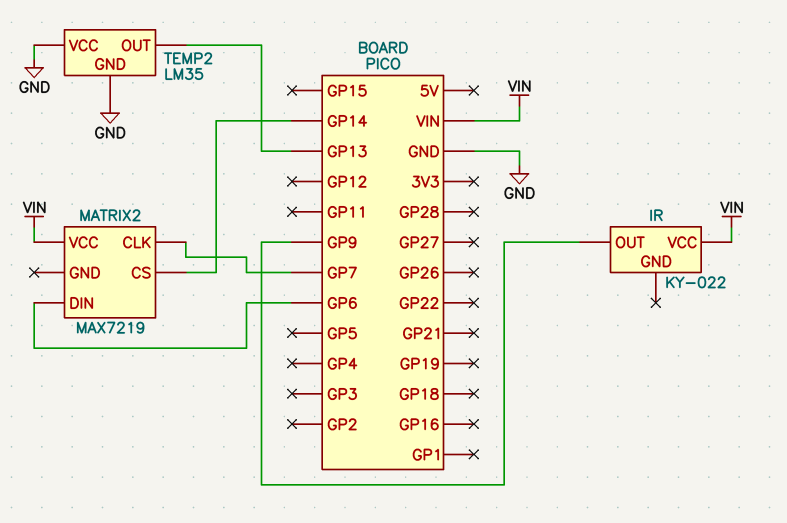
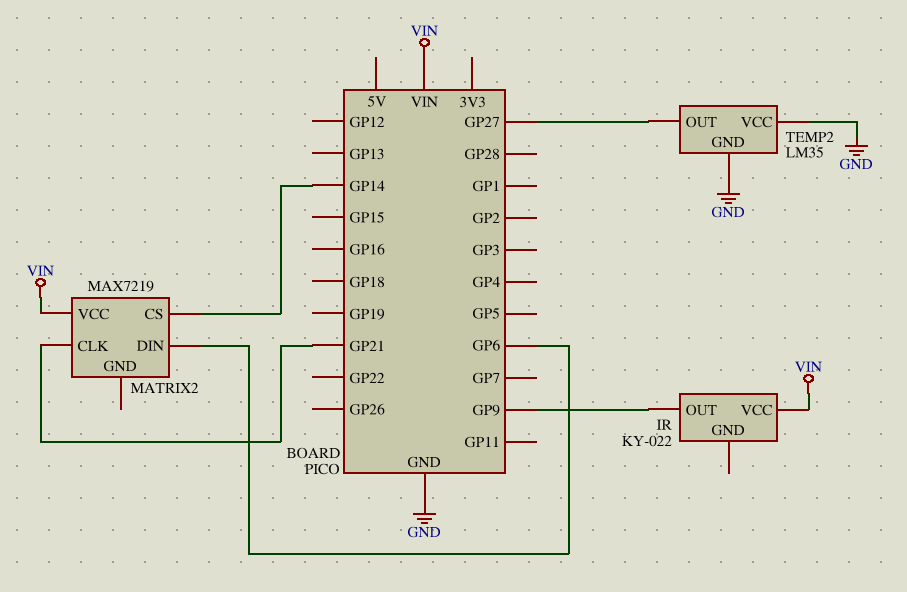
MATRIX2 pin CLK: GP7 -> GP21
TEMP2 pin OUT: GP13 -> GP27

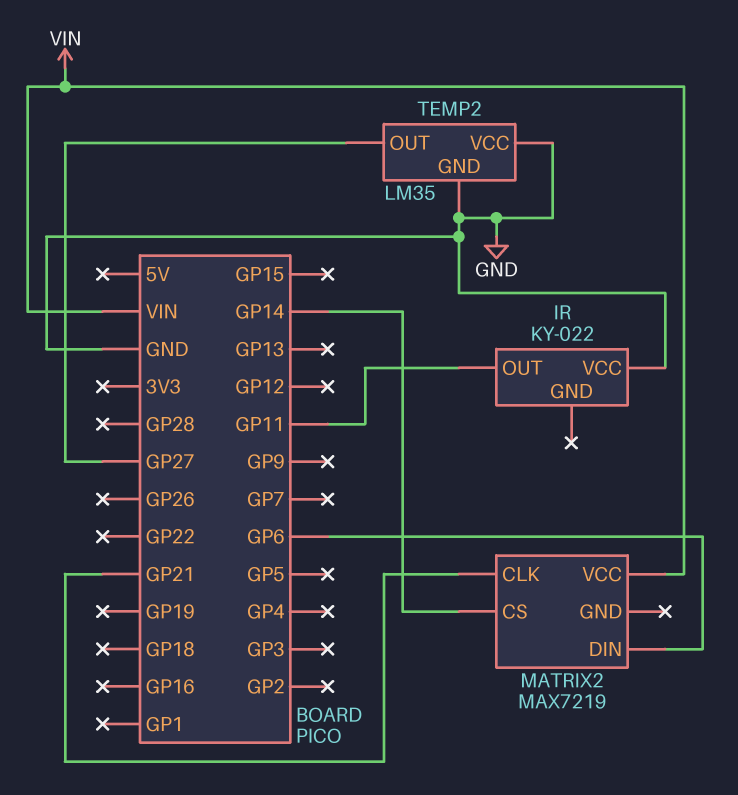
IR pin OUT: GP9 -> GP11
IR pin VCC: VIN -> GND

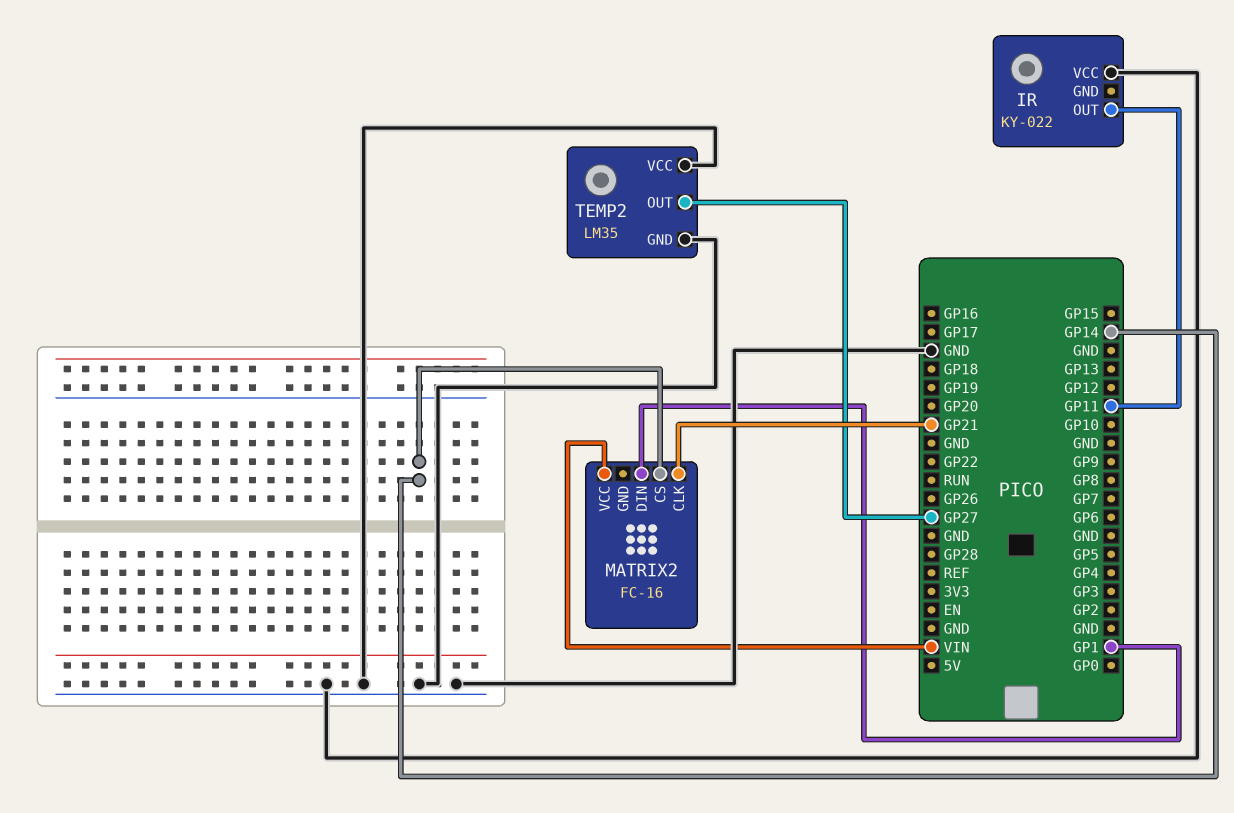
MATRIX2: MAX7219 -> FC-16
MATRIX2 pin DIN: GP6 -> GP1

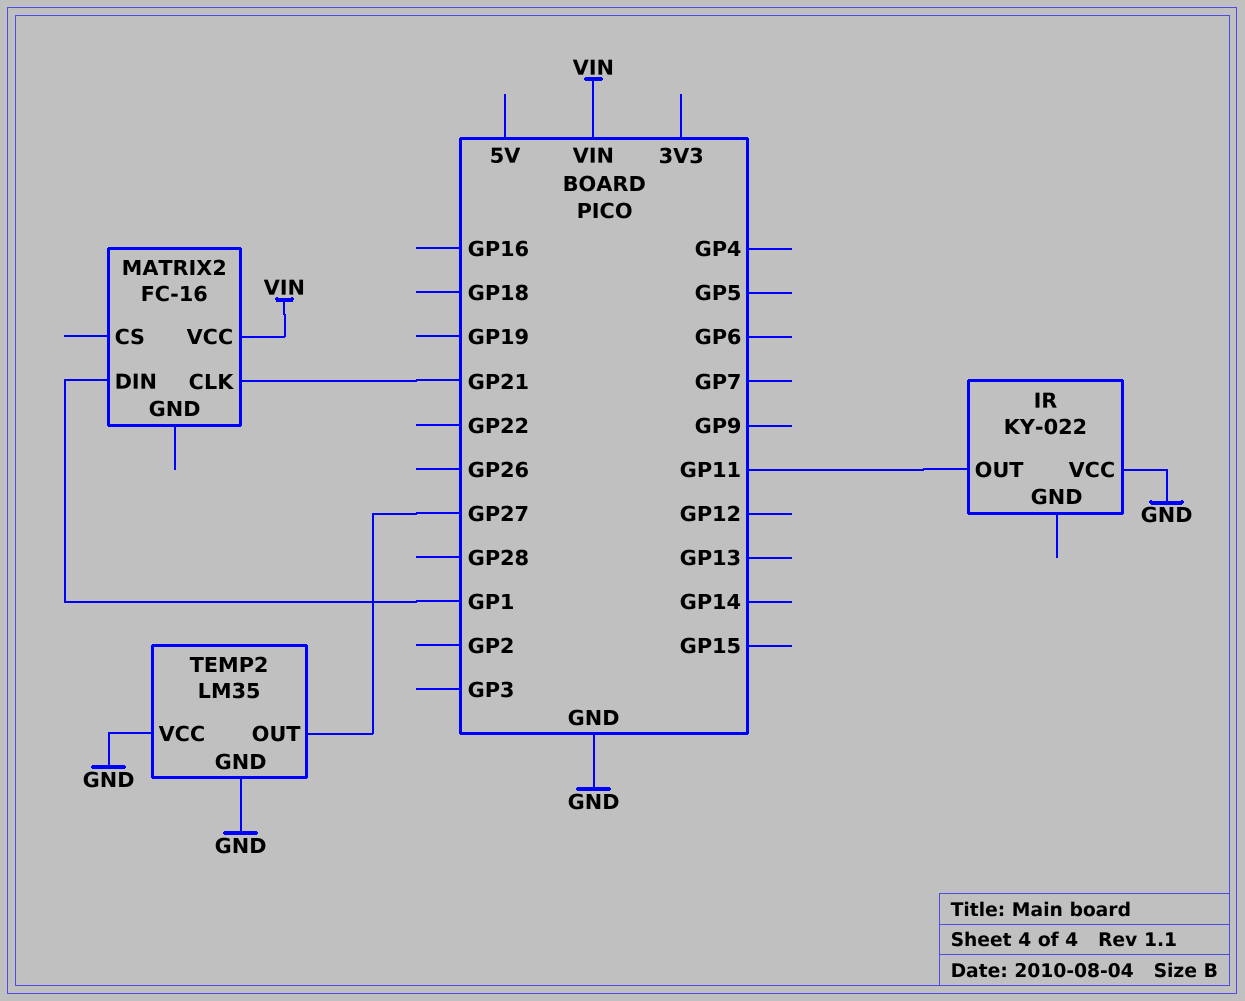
MATRIX2 pin CS: GP14 -> none

